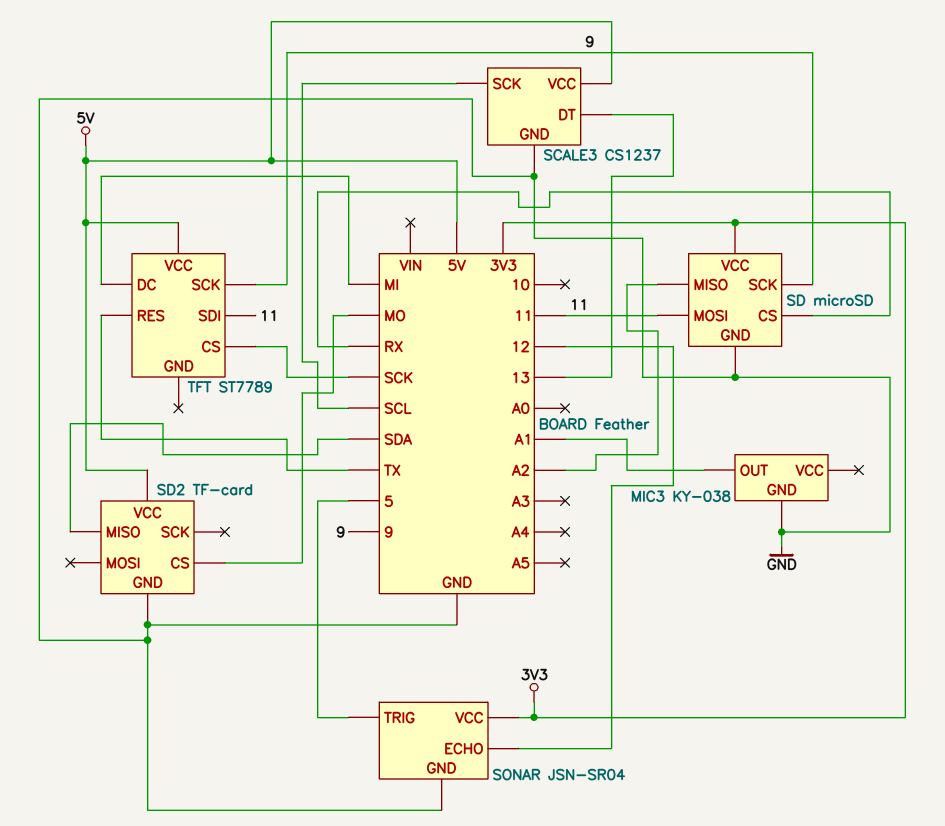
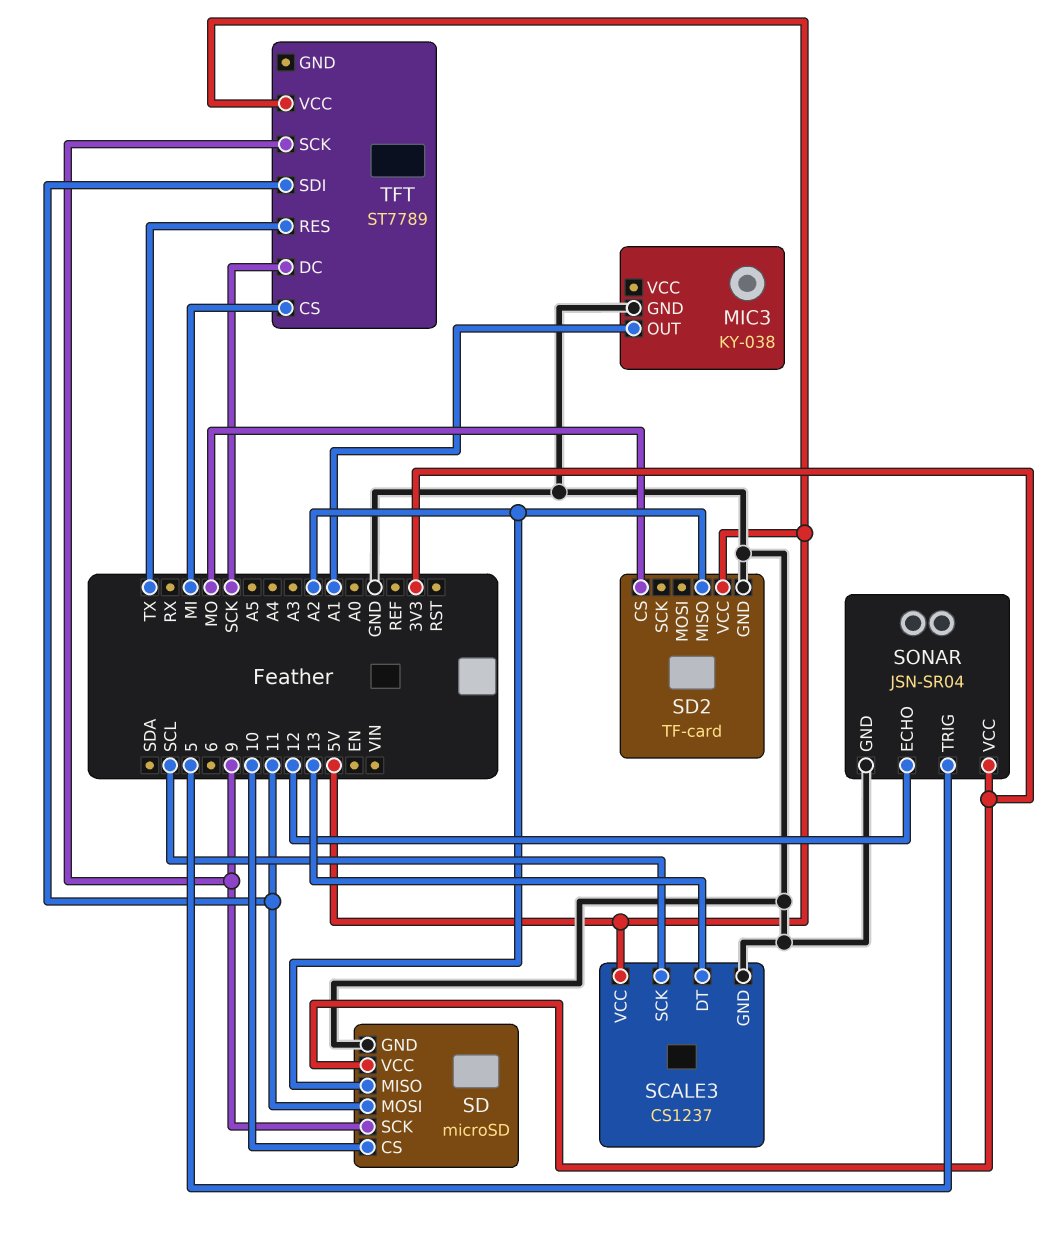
SD pin CS: RX -> 10
SD2 pin MISO: SDA -> A2
TFT pin CS: SCK -> MI
TFT pin DC: MI -> SCK

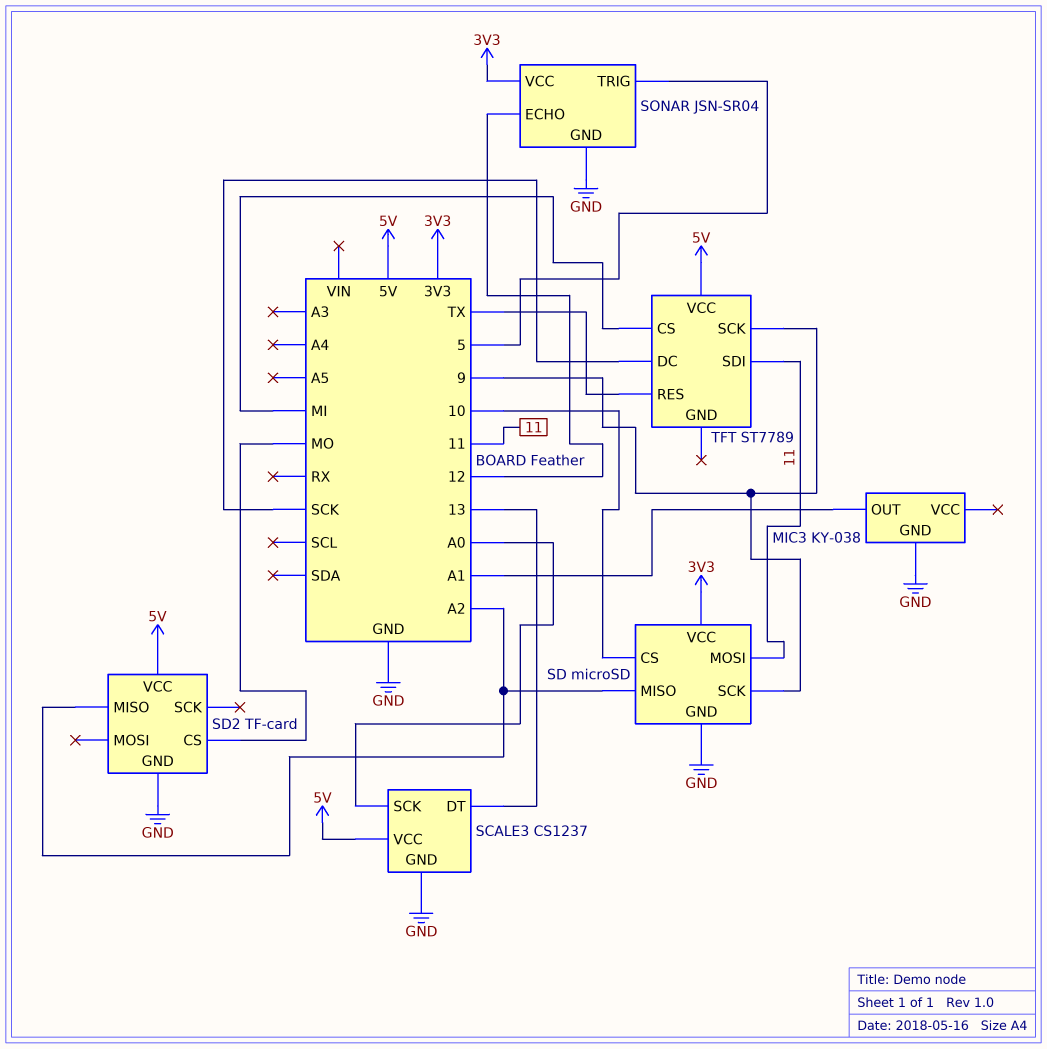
SCALE3 pin SCK: SCL -> A0

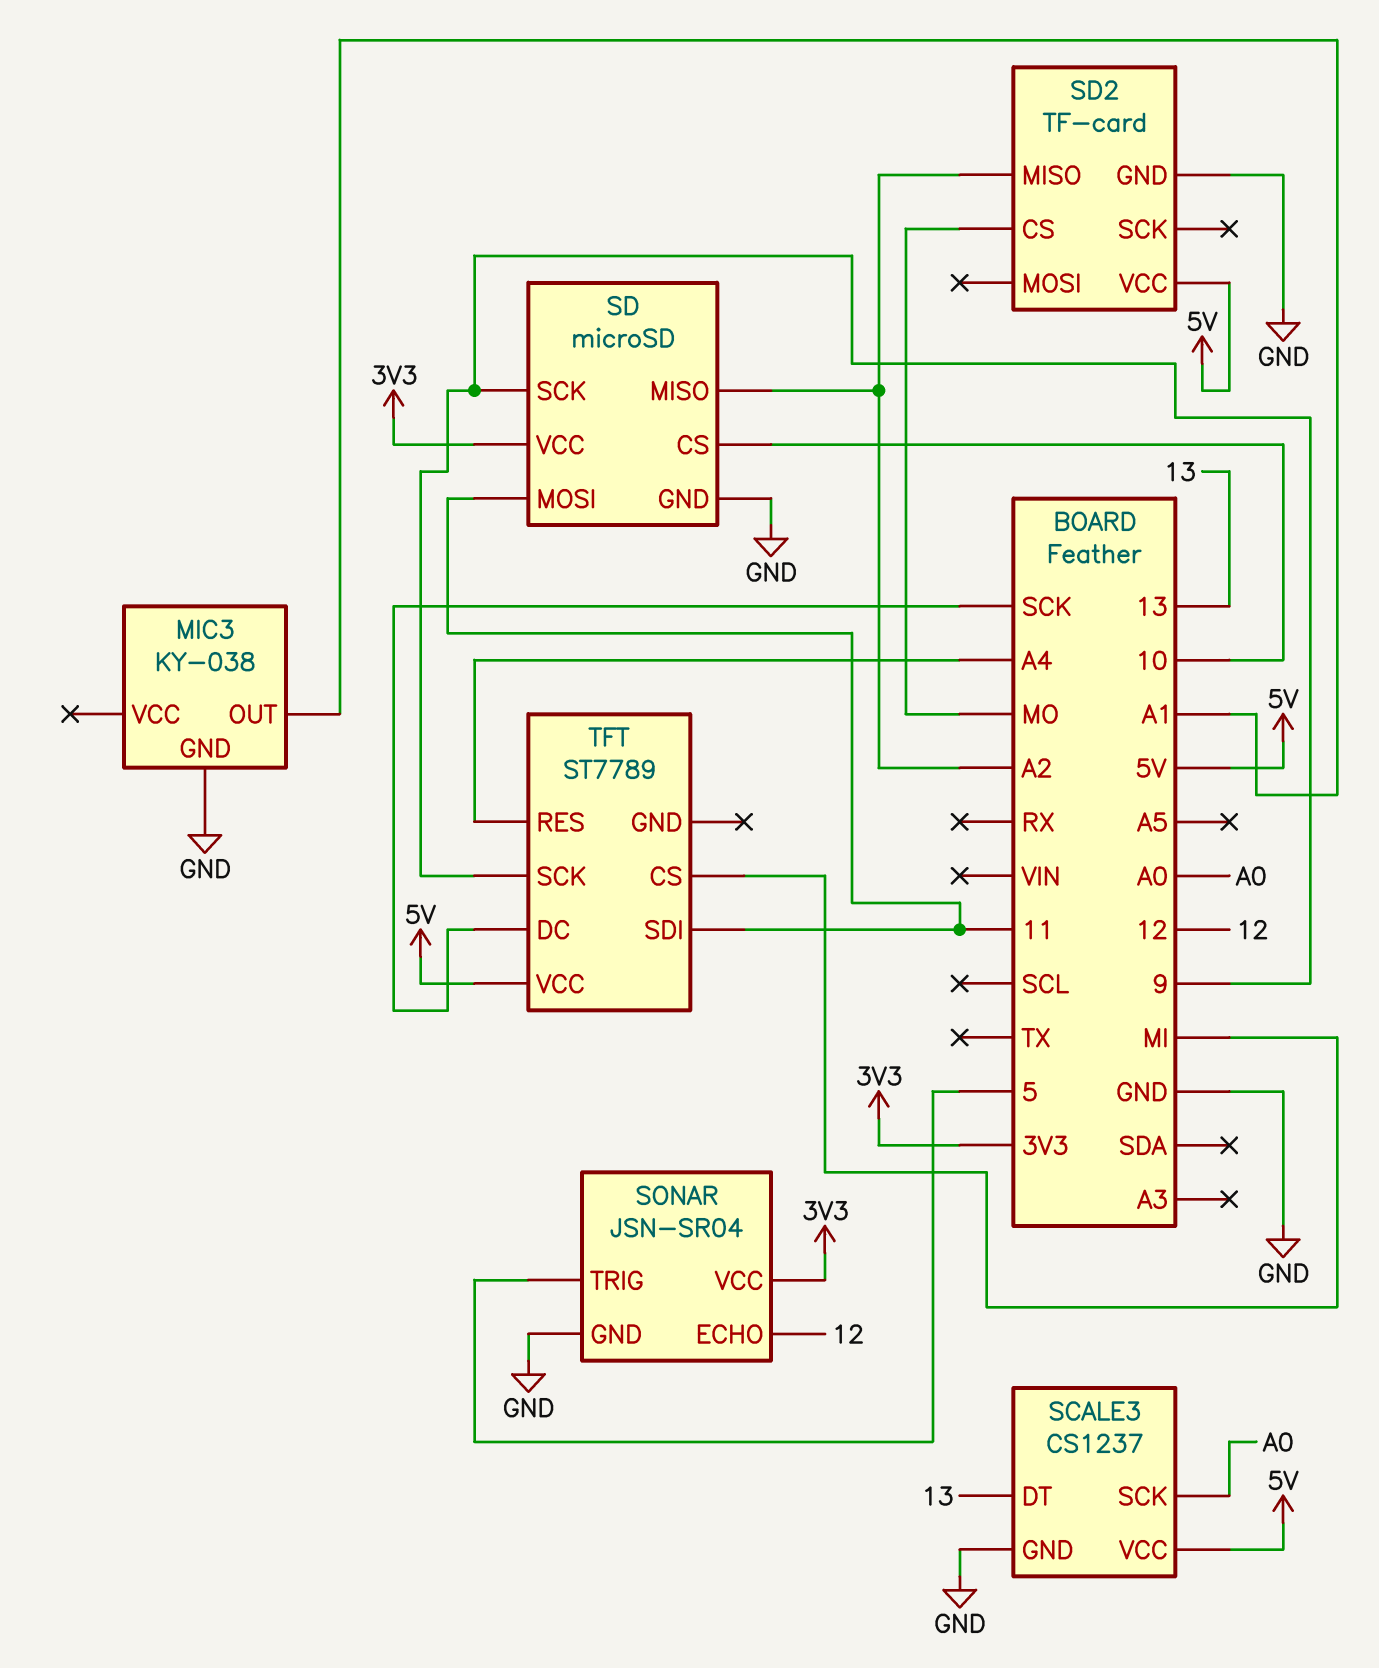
TFT pin RES: TX -> A4

